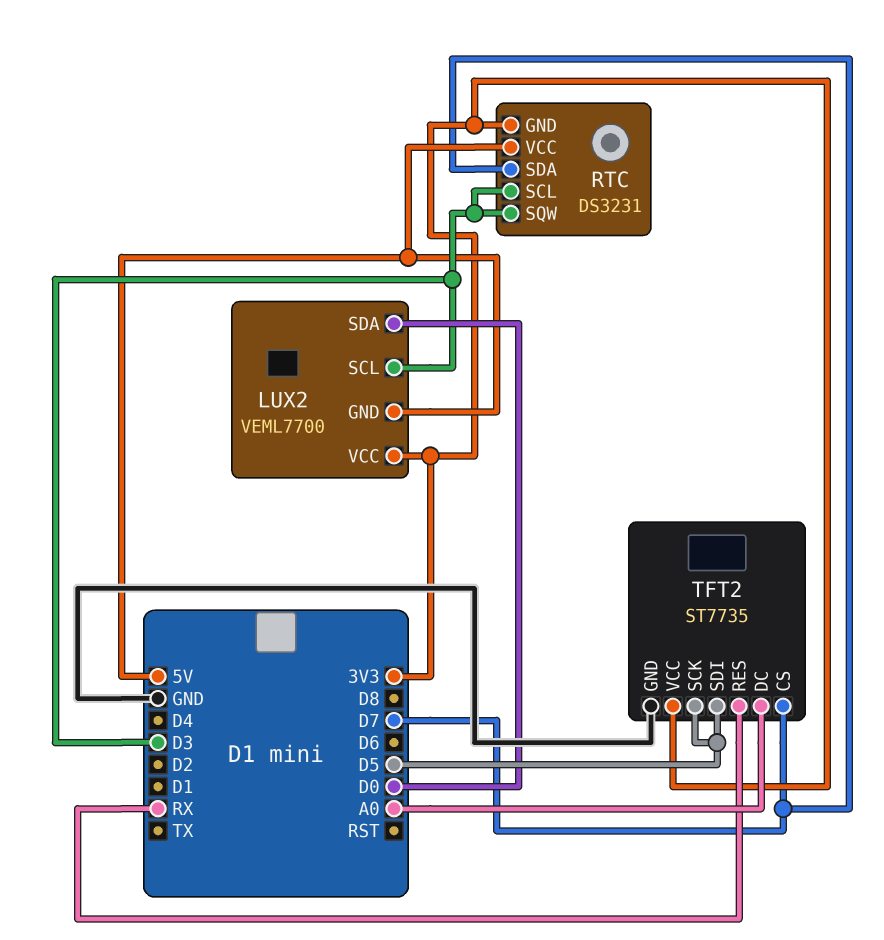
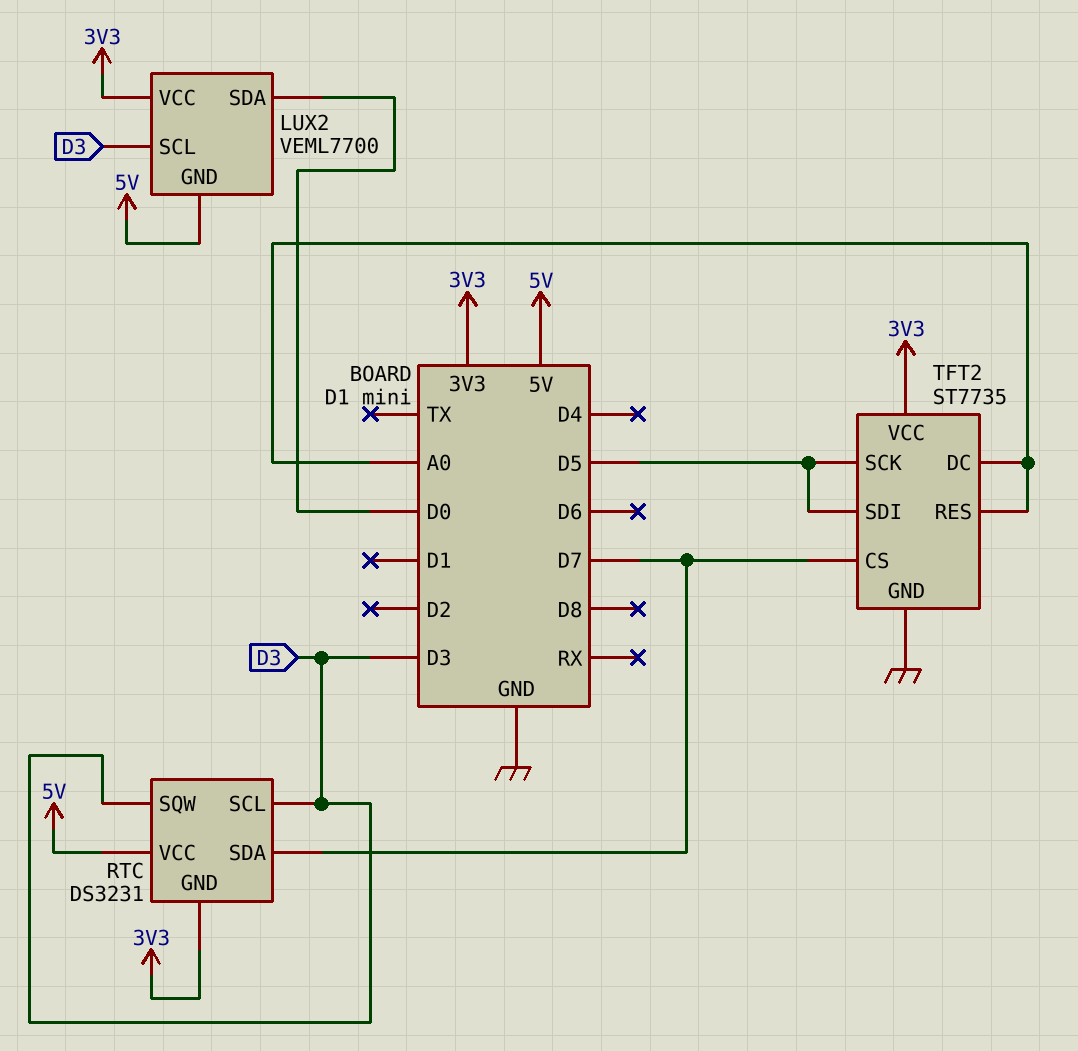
TFT2 pin RES: RX -> A0

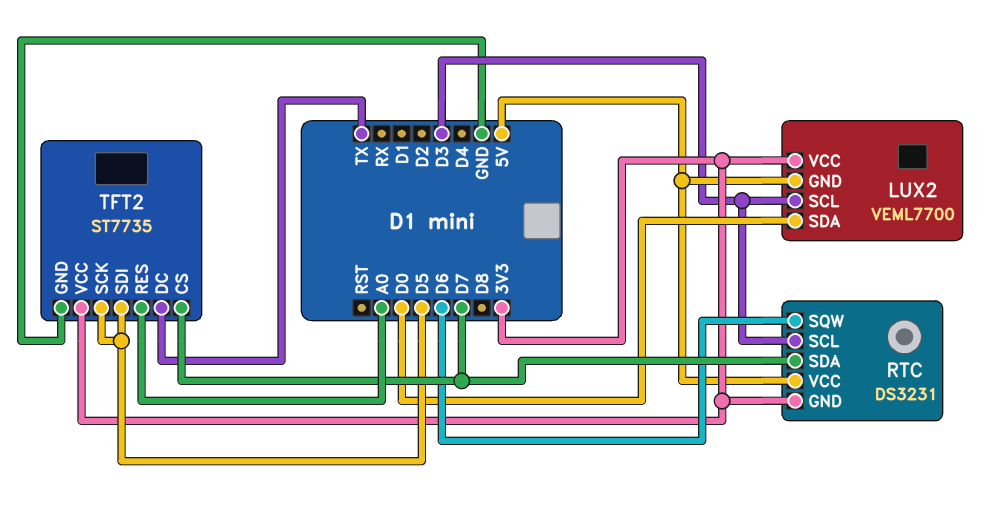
RTC pin SQW: D3 -> D6
TFT2 pin DC: A0 -> TX

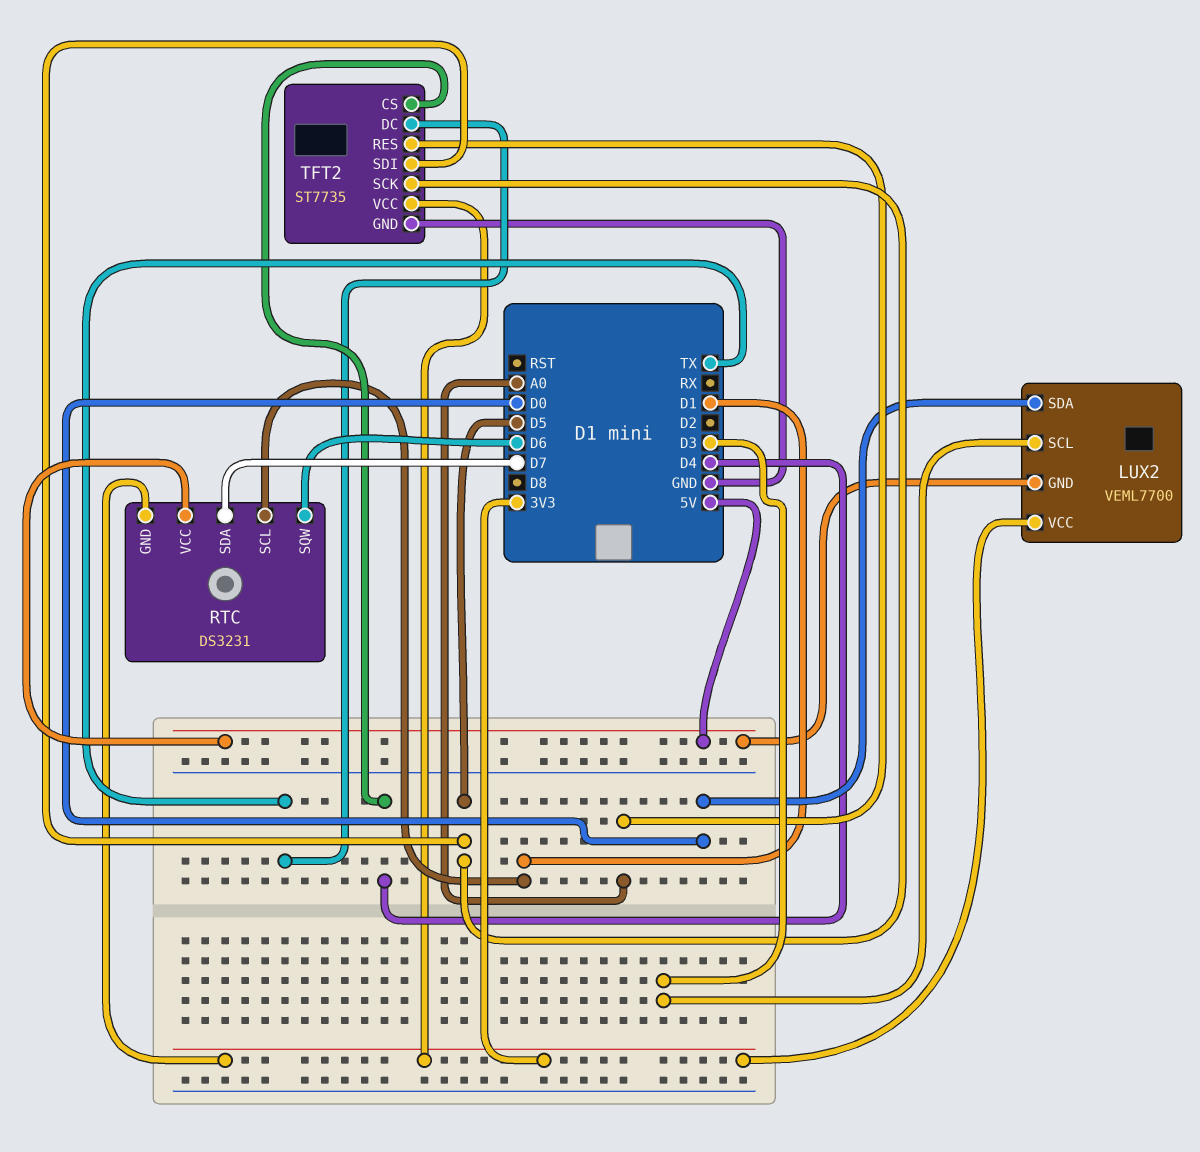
RTC pin SCL: D3 -> D1
TFT2 pin CS: D7 -> D4

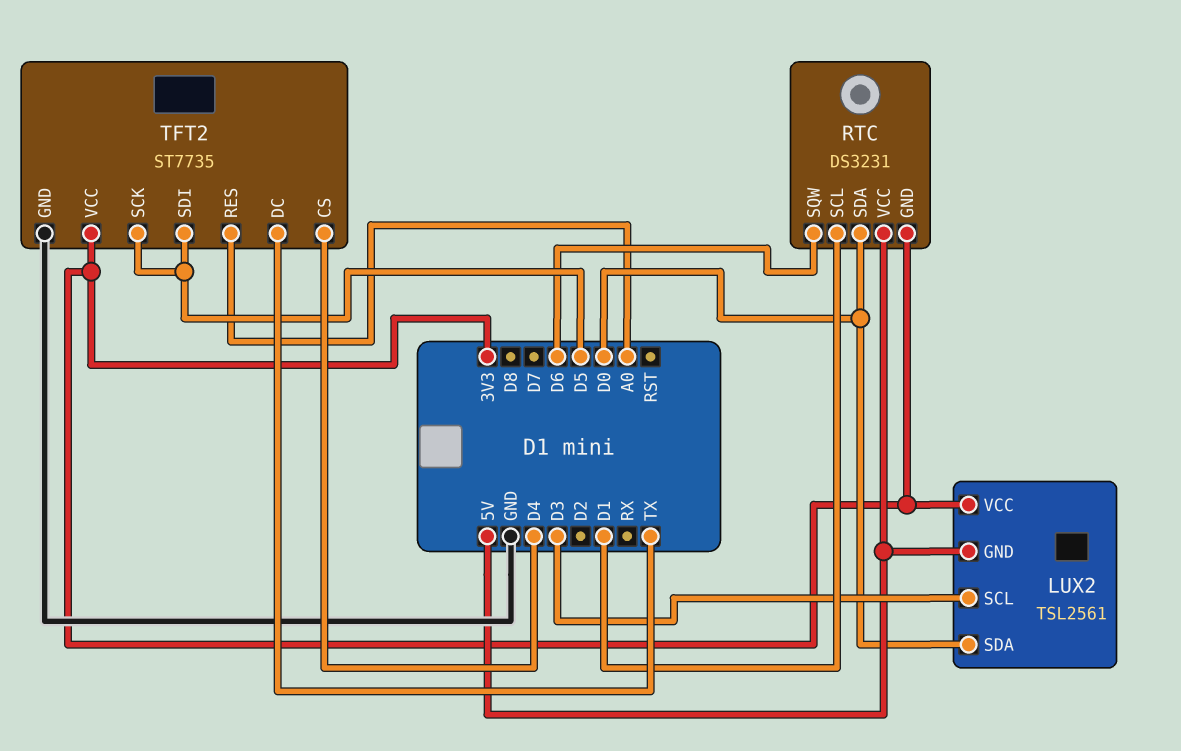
LUX2: VEML7700 -> TSL2561
RTC pin SDA: D7 -> D0

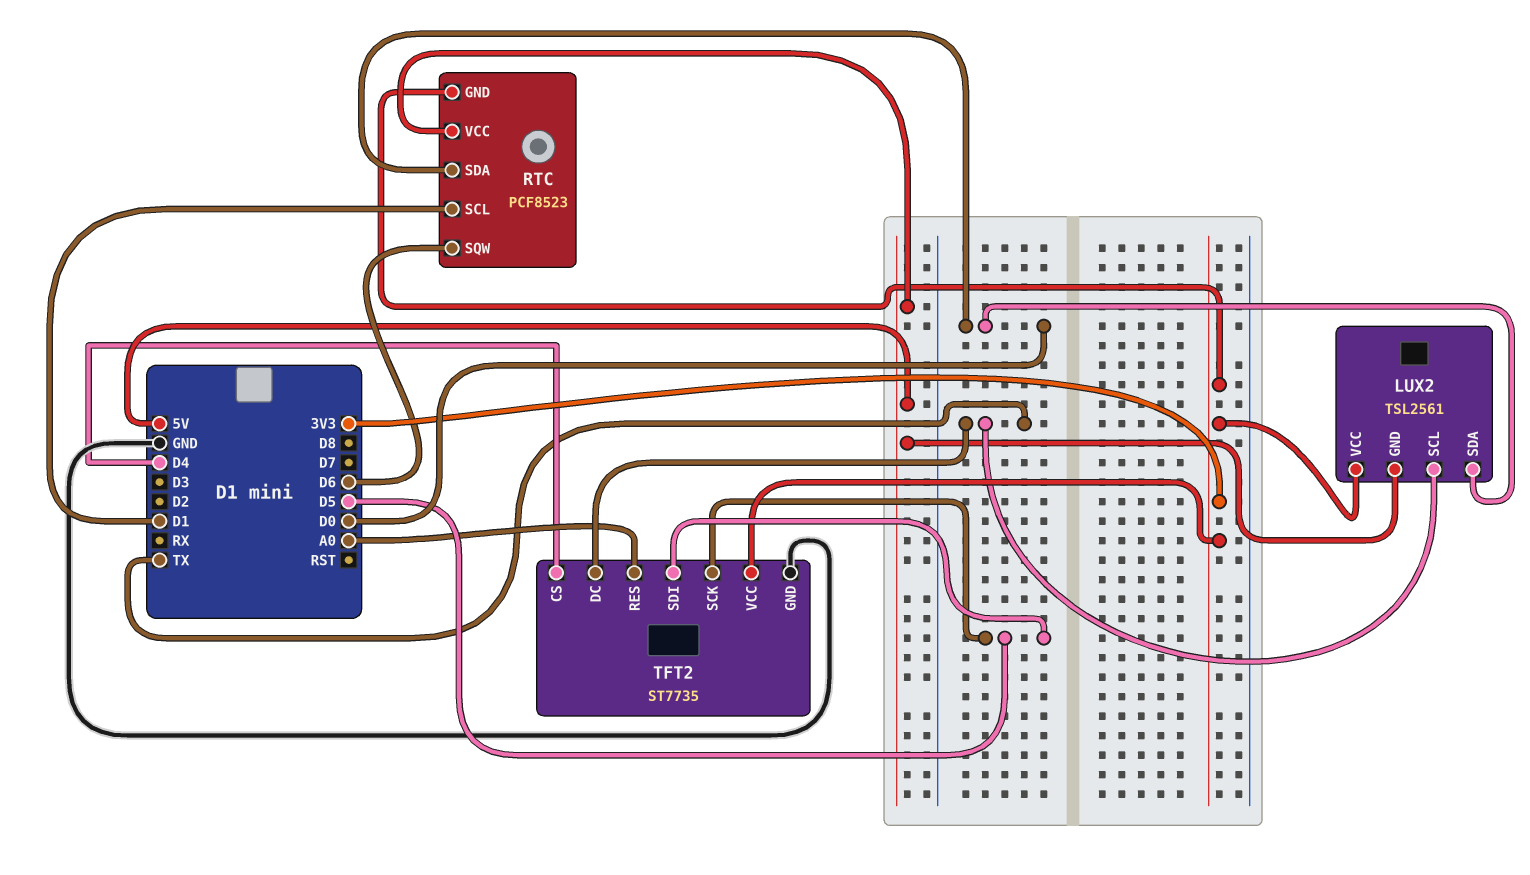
LUX2 pin SCL: D3 -> TX
RTC: DS3231 -> PCF8523

